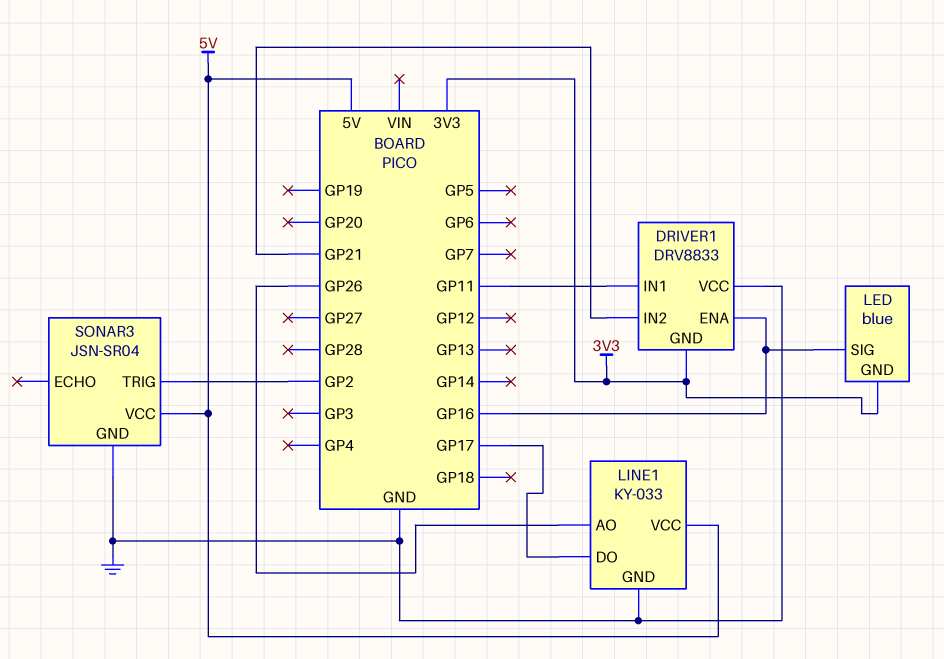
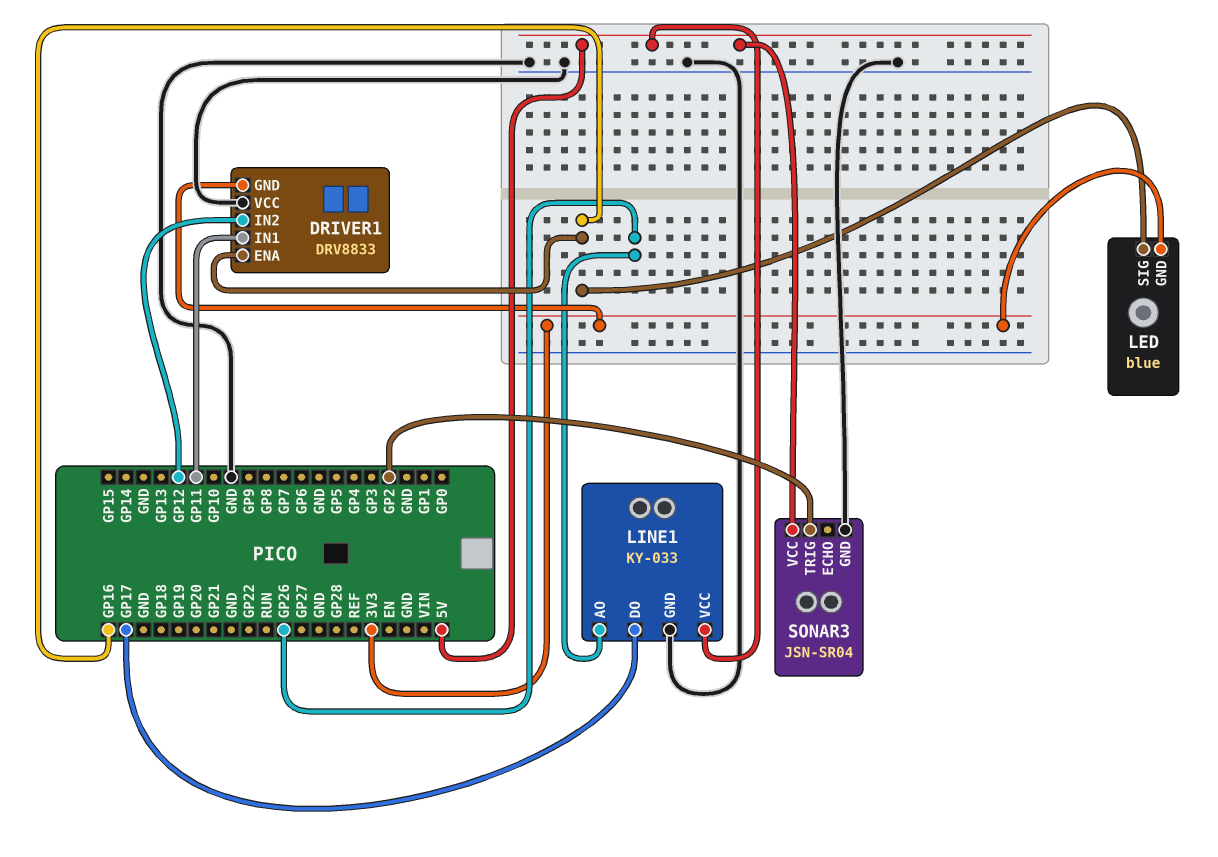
DRIVER1 pin IN2: GP21 -> GP12

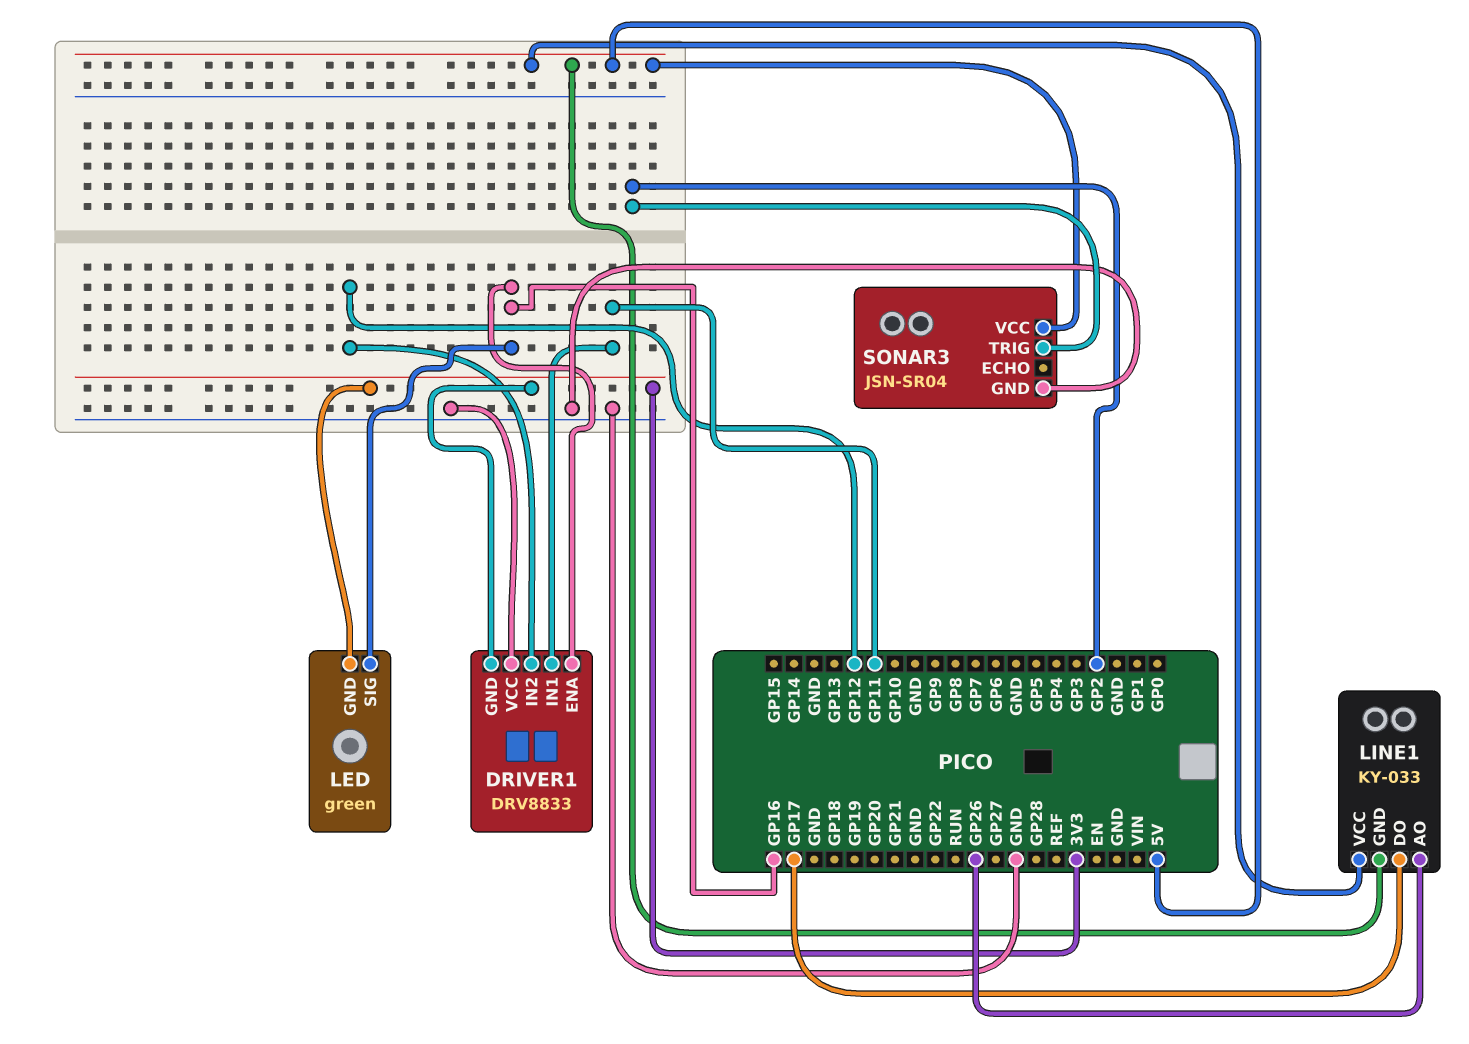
LED: blue -> green
LINE1 pin GND: GND -> 5V

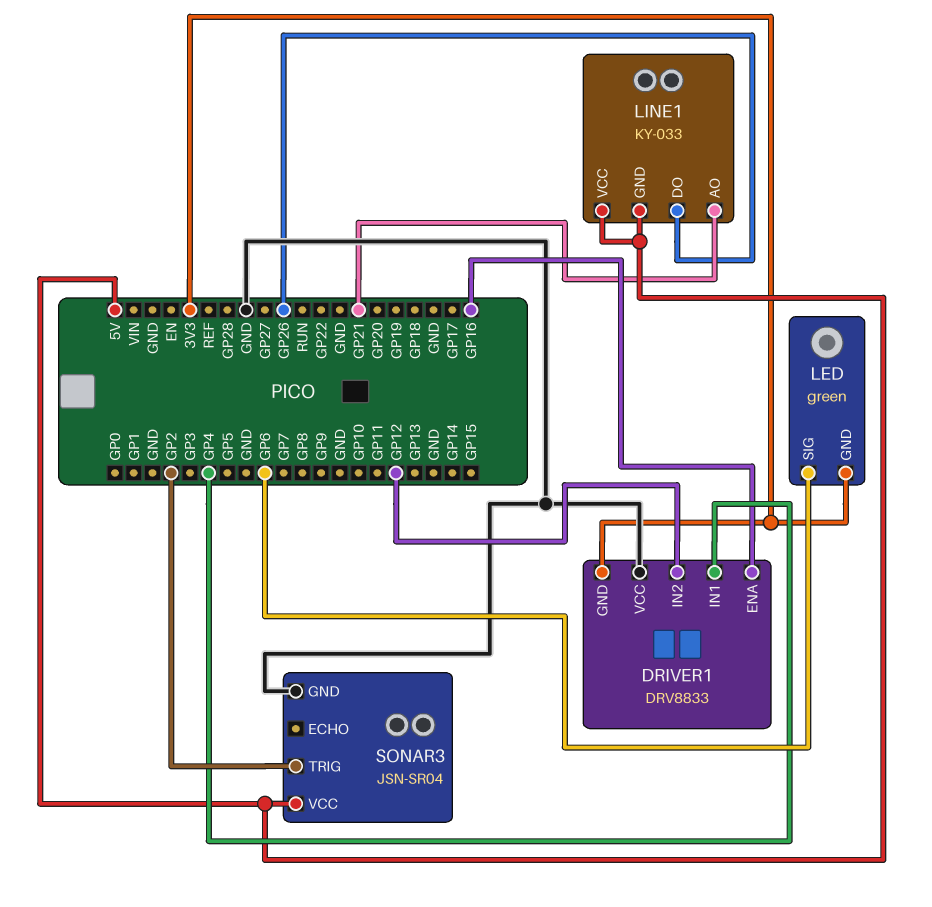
DRIVER1 pin IN1: GP11 -> GP4
LED pin SIG: GP16 -> GP6
LINE1 pin AO: GP26 -> GP21
LINE1 pin DO: GP17 -> GP26

